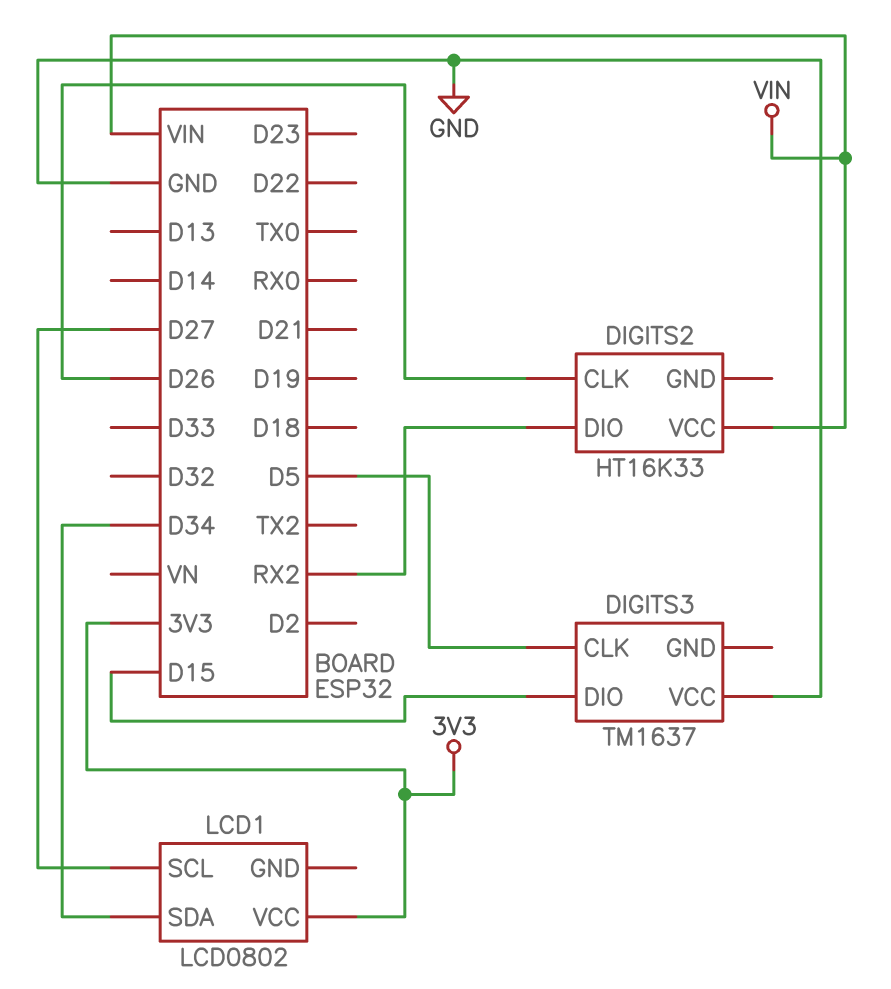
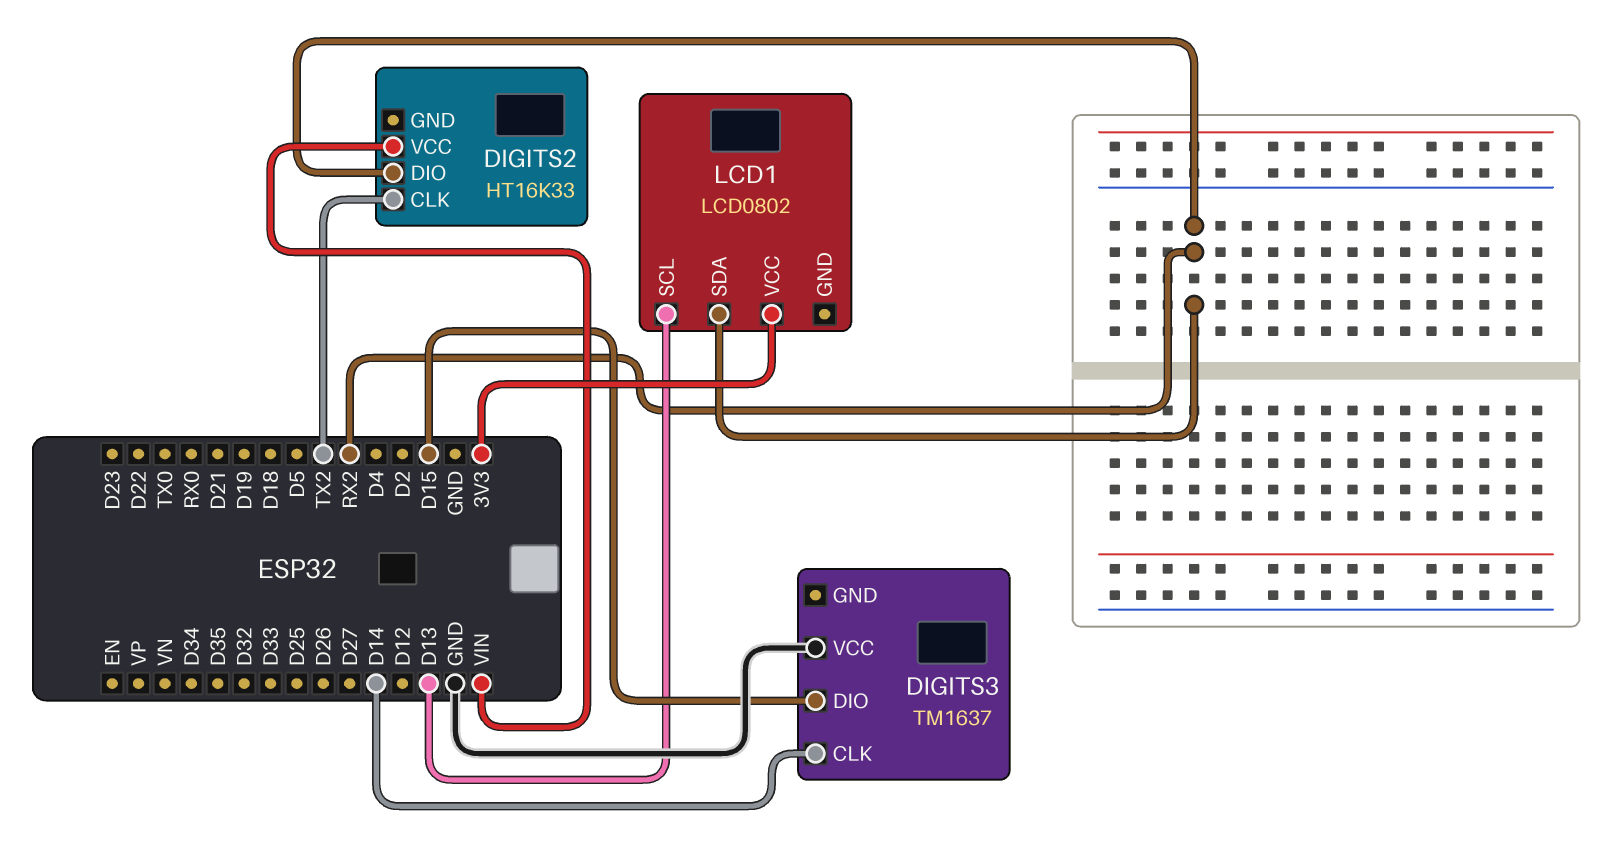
DIGITS2 pin CLK: D26 -> TX2
DIGITS3 pin CLK: D5 -> D14
LCD1 pin SCL: D27 -> D13
LCD1 pin SDA: D34 -> RX2

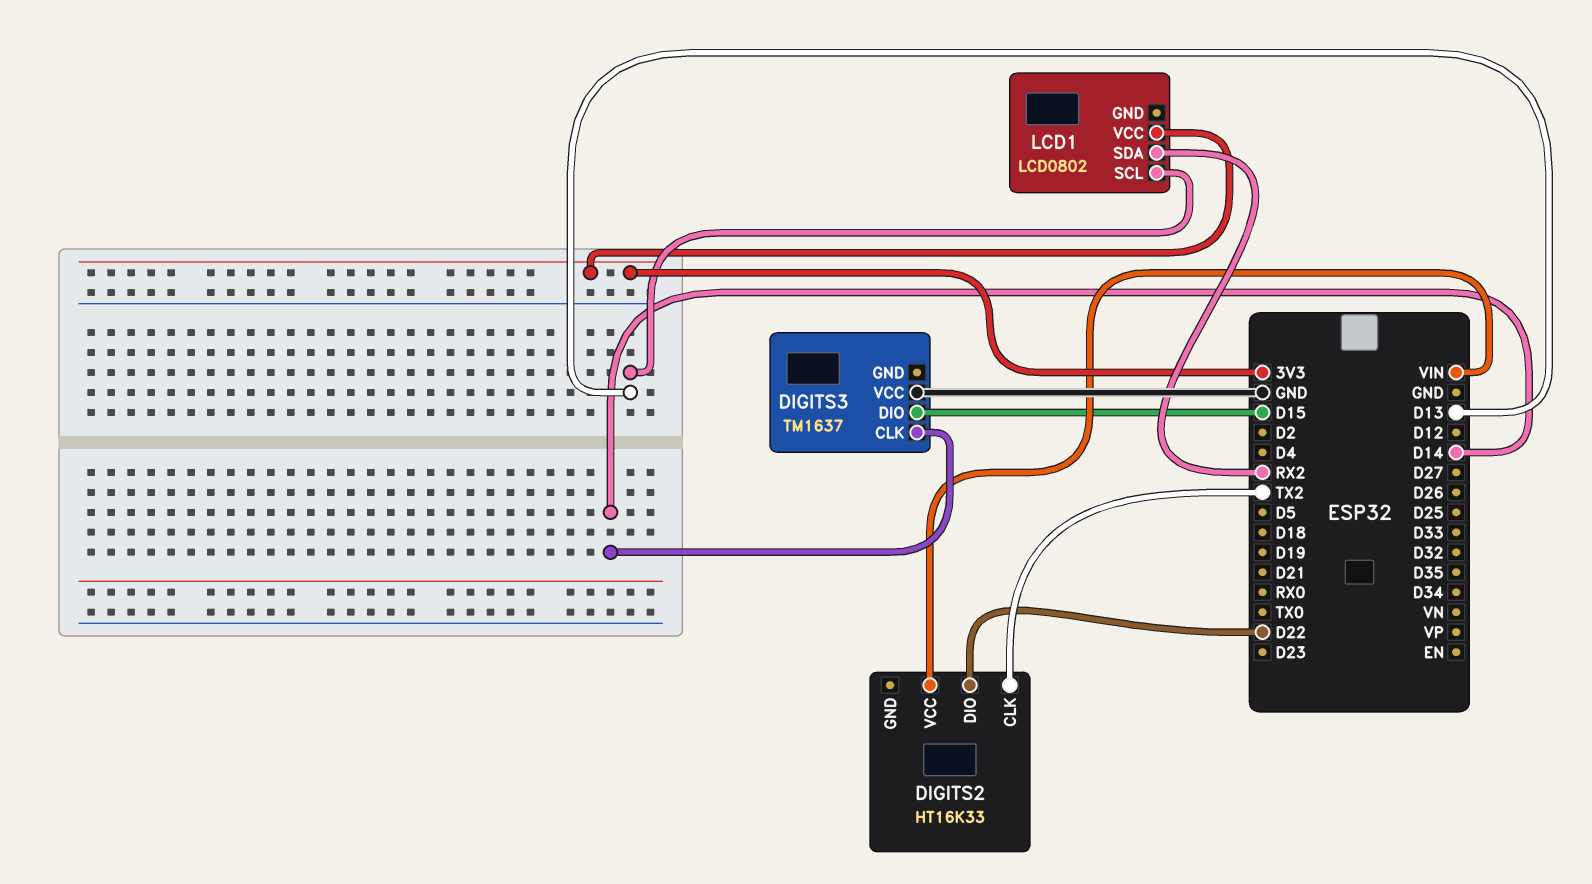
DIGITS2 pin DIO: RX2 -> D22

